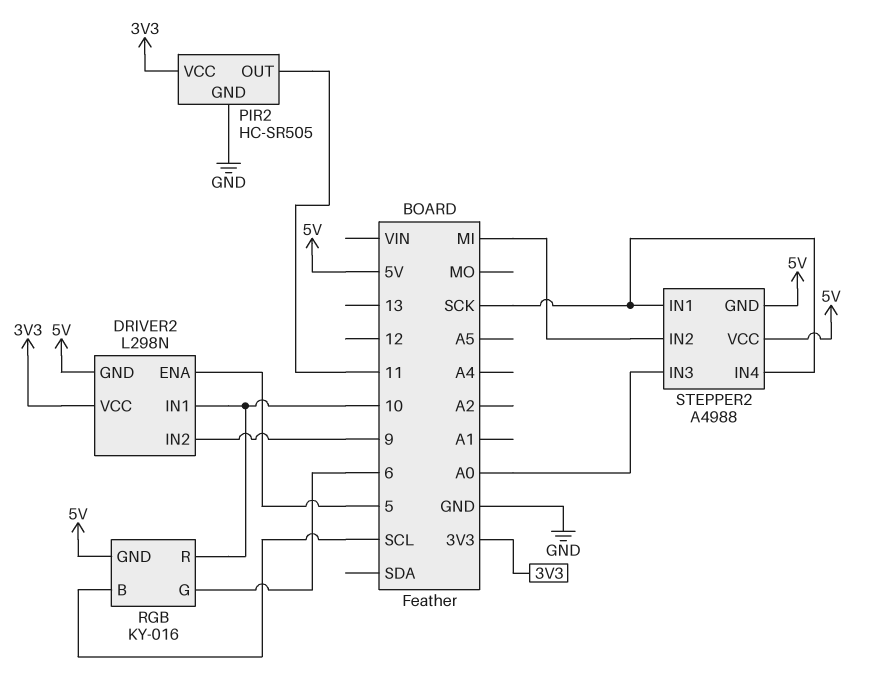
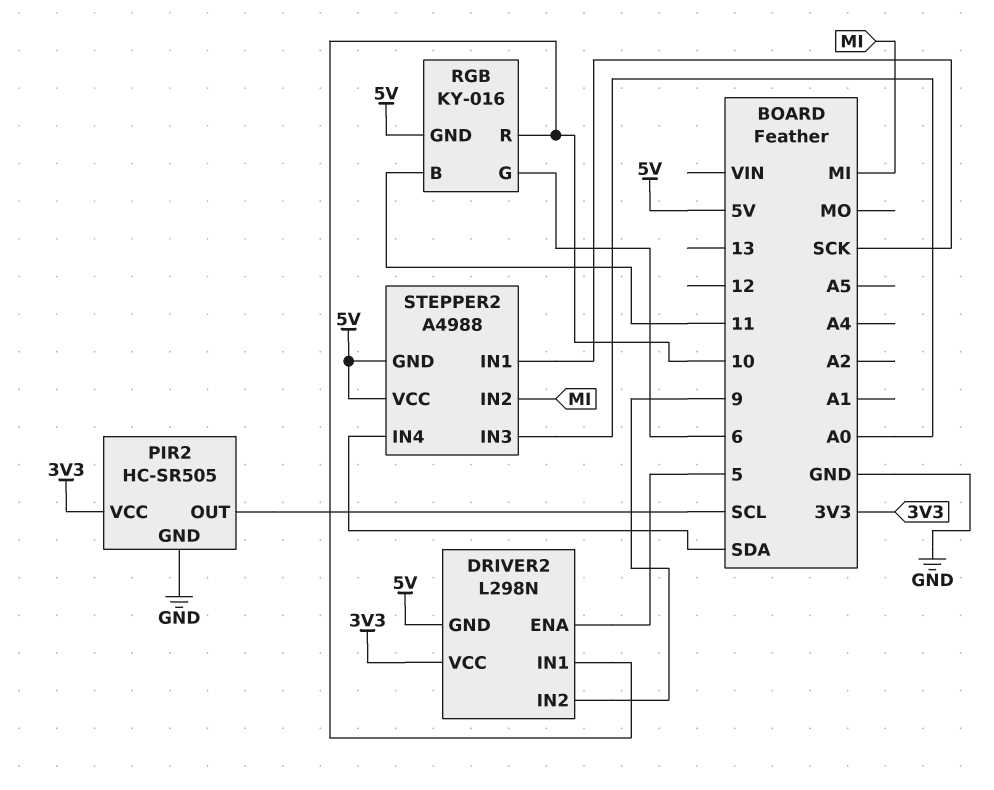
PIR2 pin OUT: 11 -> SCL
RGB pin B: SCL -> 11
STEPPER2 pin IN4: SCK -> SDA

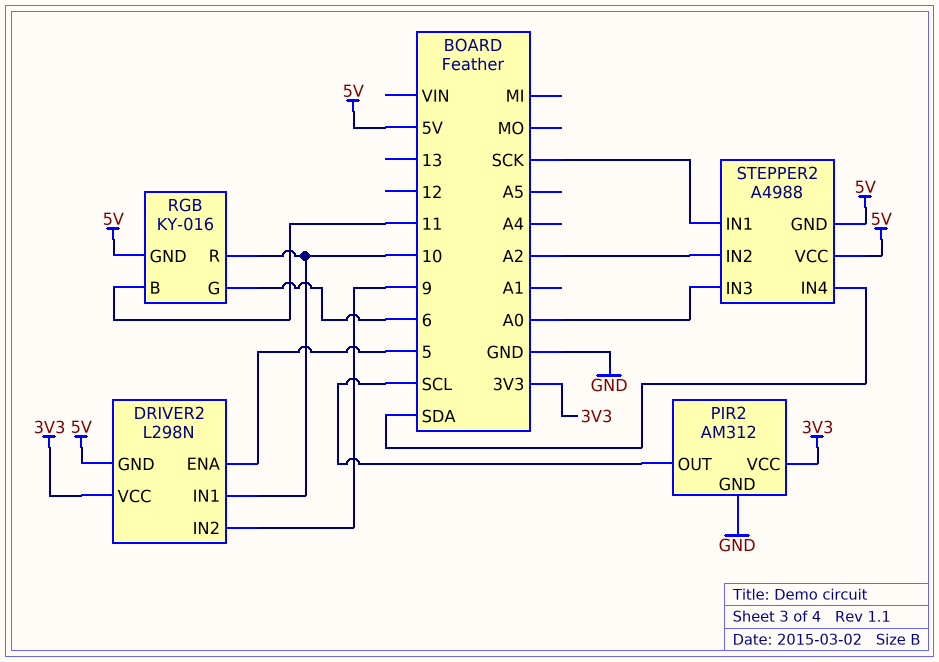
PIR2: HC-SR505 -> AM312
STEPPER2 pin IN2: MI -> A2

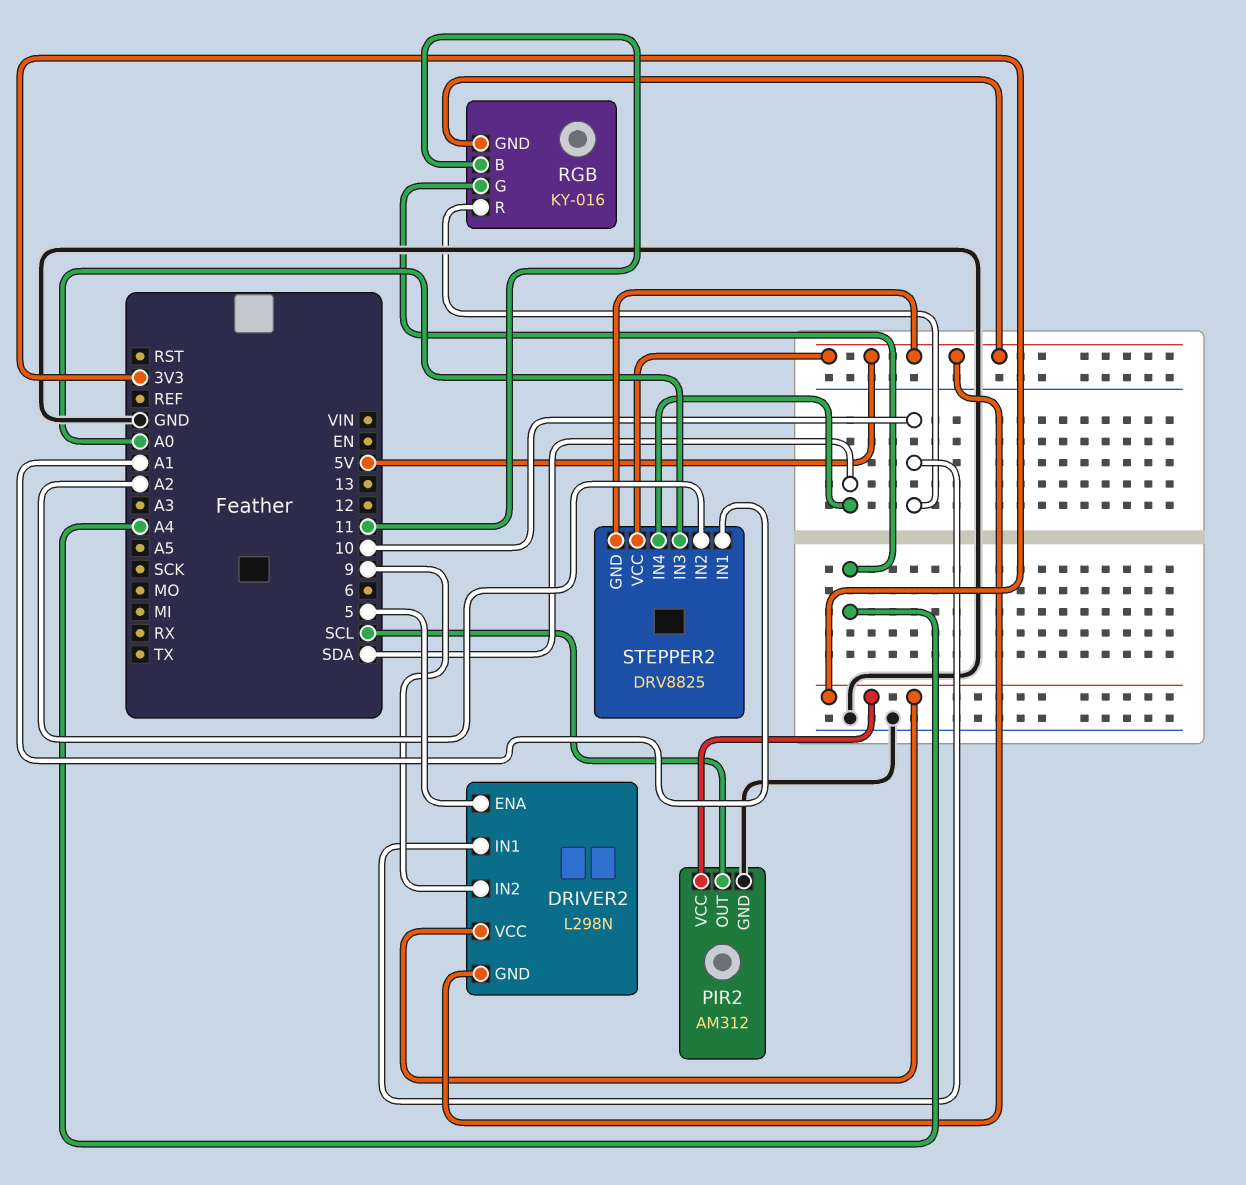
RGB pin G: 6 -> A4
STEPPER2: A4988 -> DRV8825
STEPPER2 pin IN1: SCK -> A1

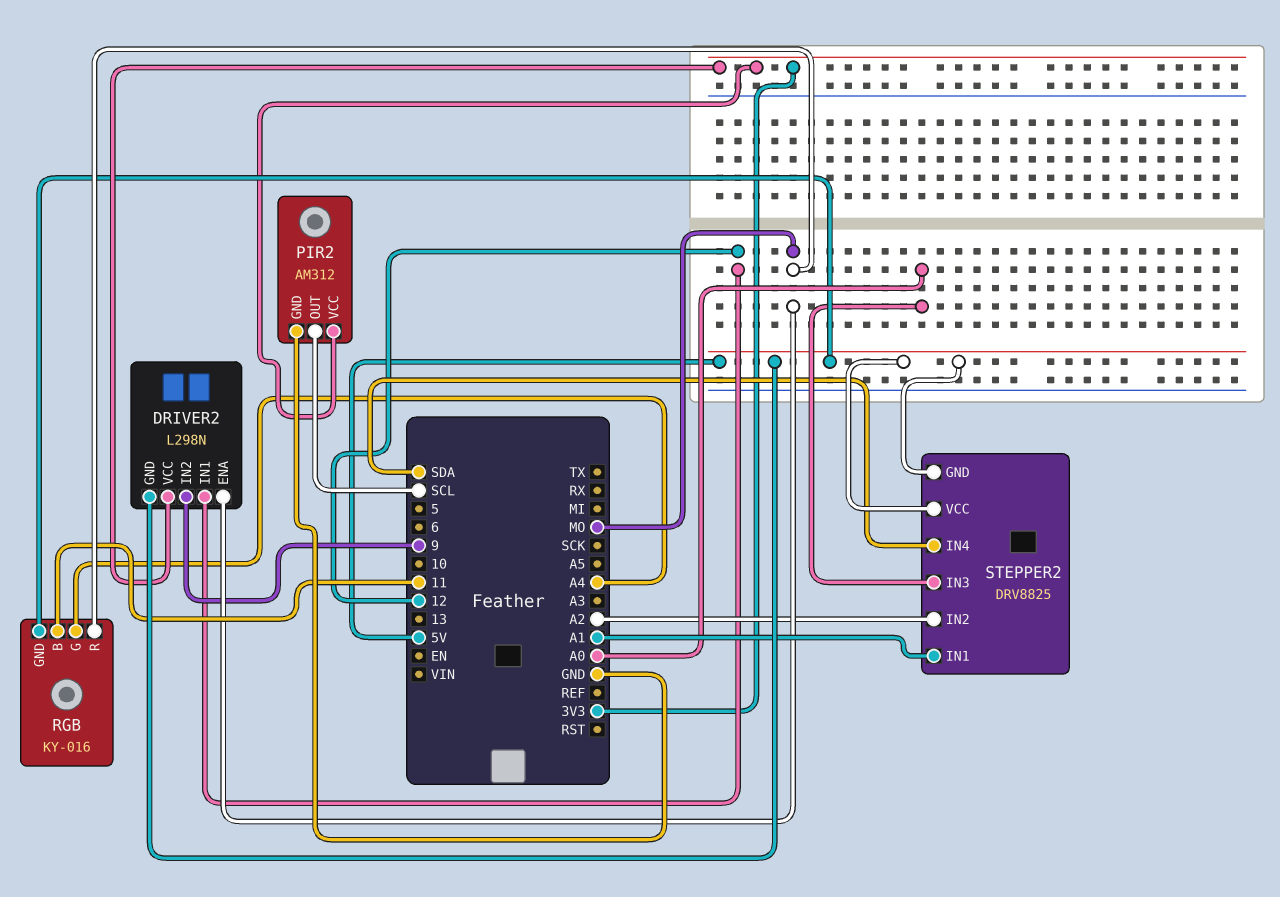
DRIVER2 pin ENA: 5 -> MO
DRIVER2 pin IN1: 10 -> 12
RGB pin R: 10 -> MO

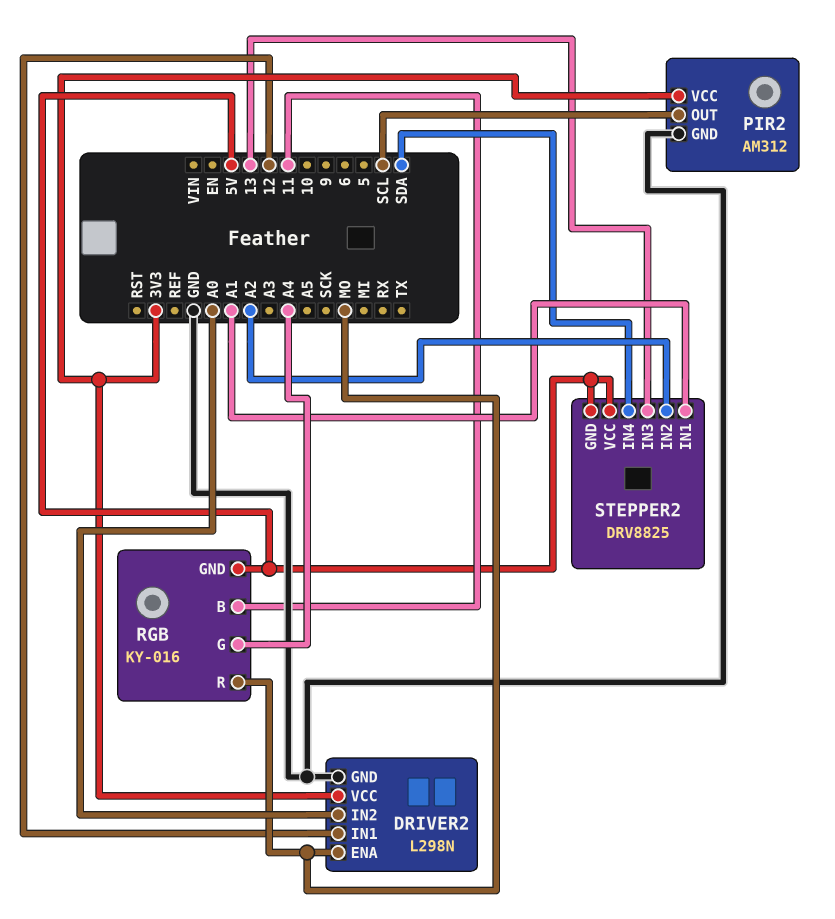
DRIVER2 pin GND: 5V -> GND
DRIVER2 pin IN2: 9 -> A0
STEPPER2 pin IN3: A0 -> 13

